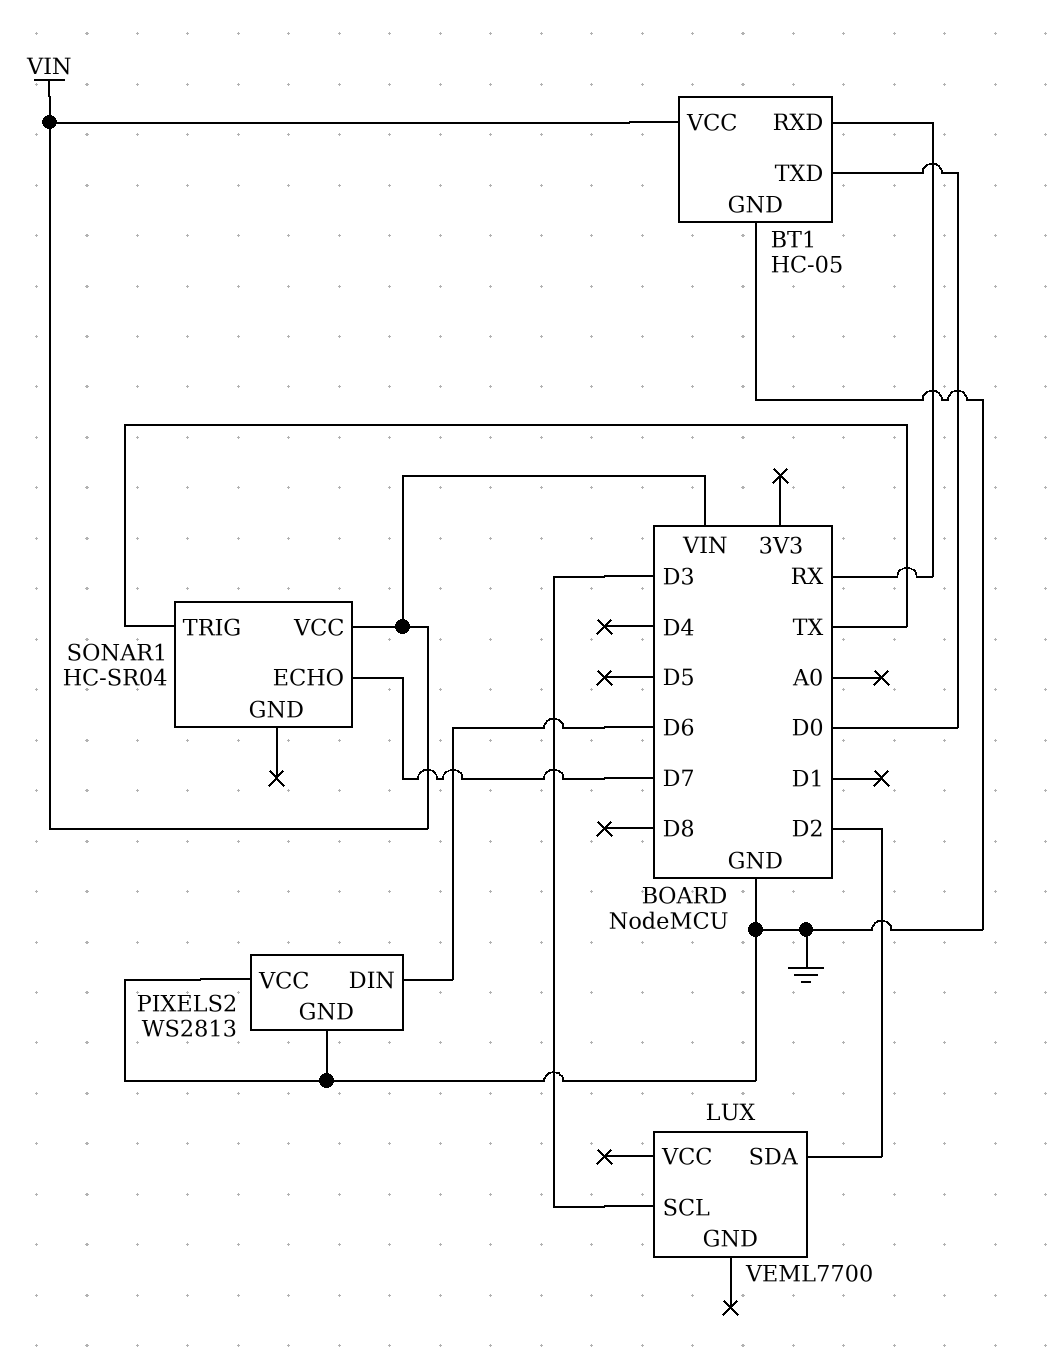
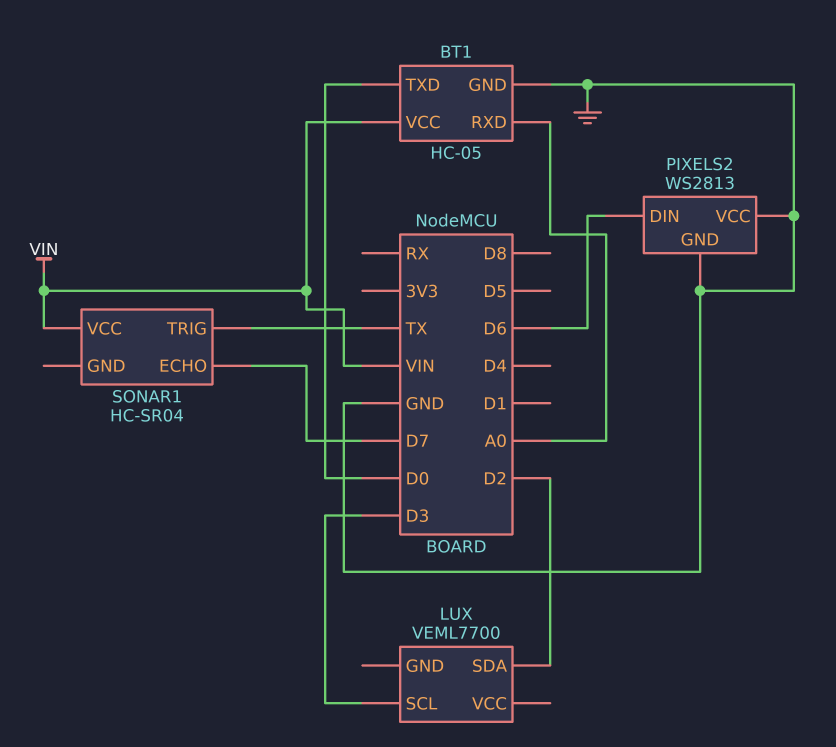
BT1 pin RXD: RX -> A0

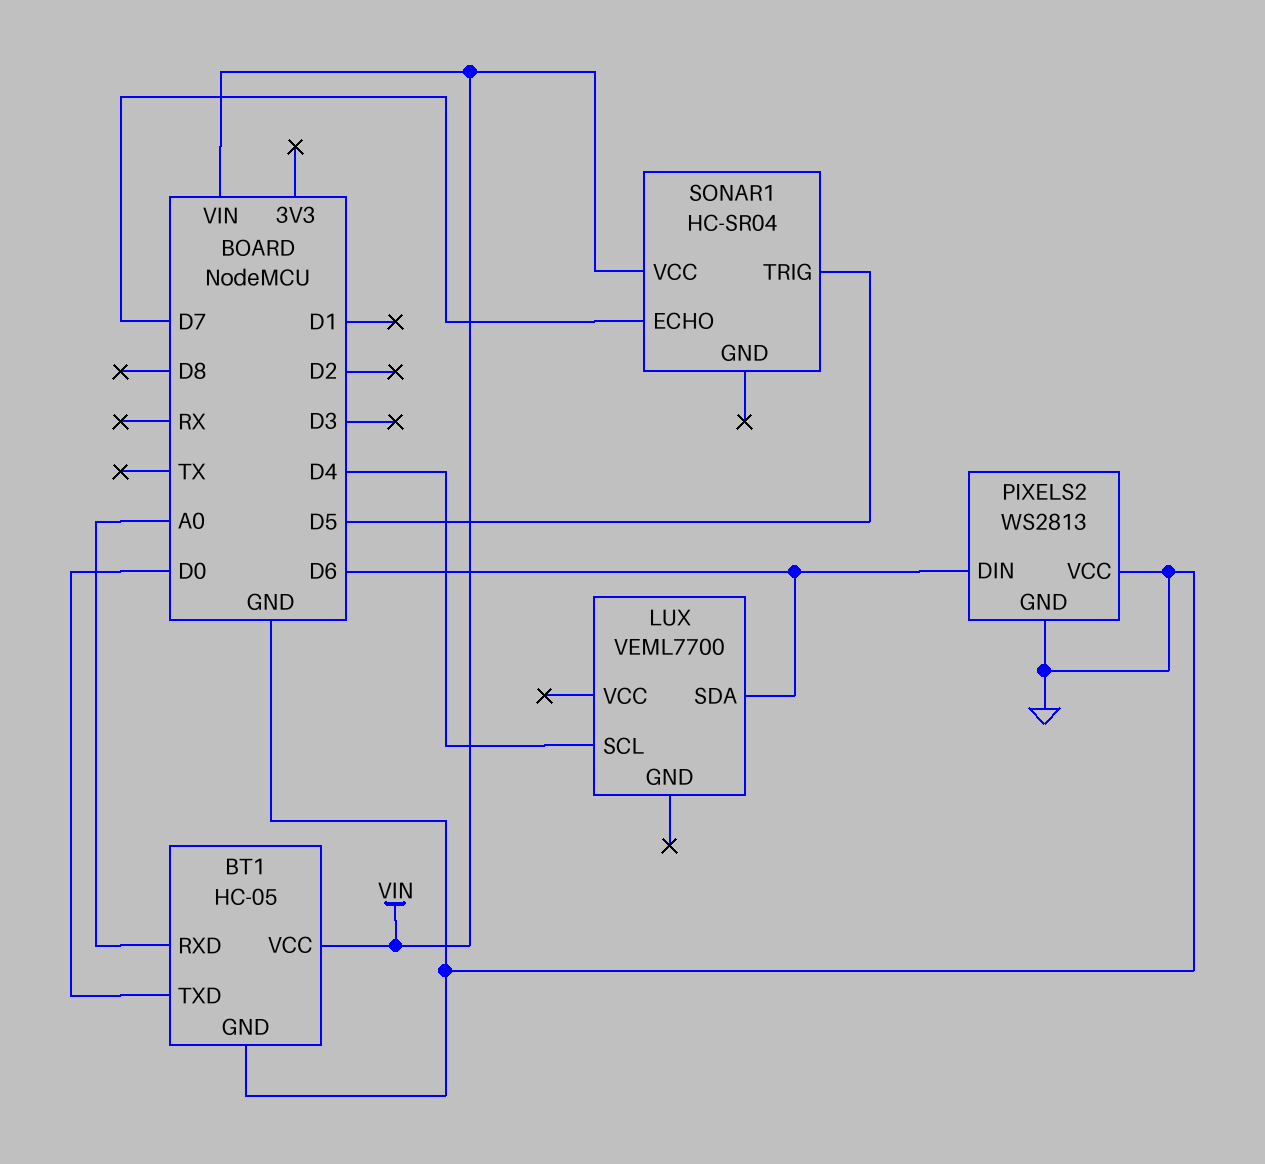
LUX pin SCL: D3 -> D4
LUX pin SDA: D2 -> D6
SONAR1 pin TRIG: TX -> D5

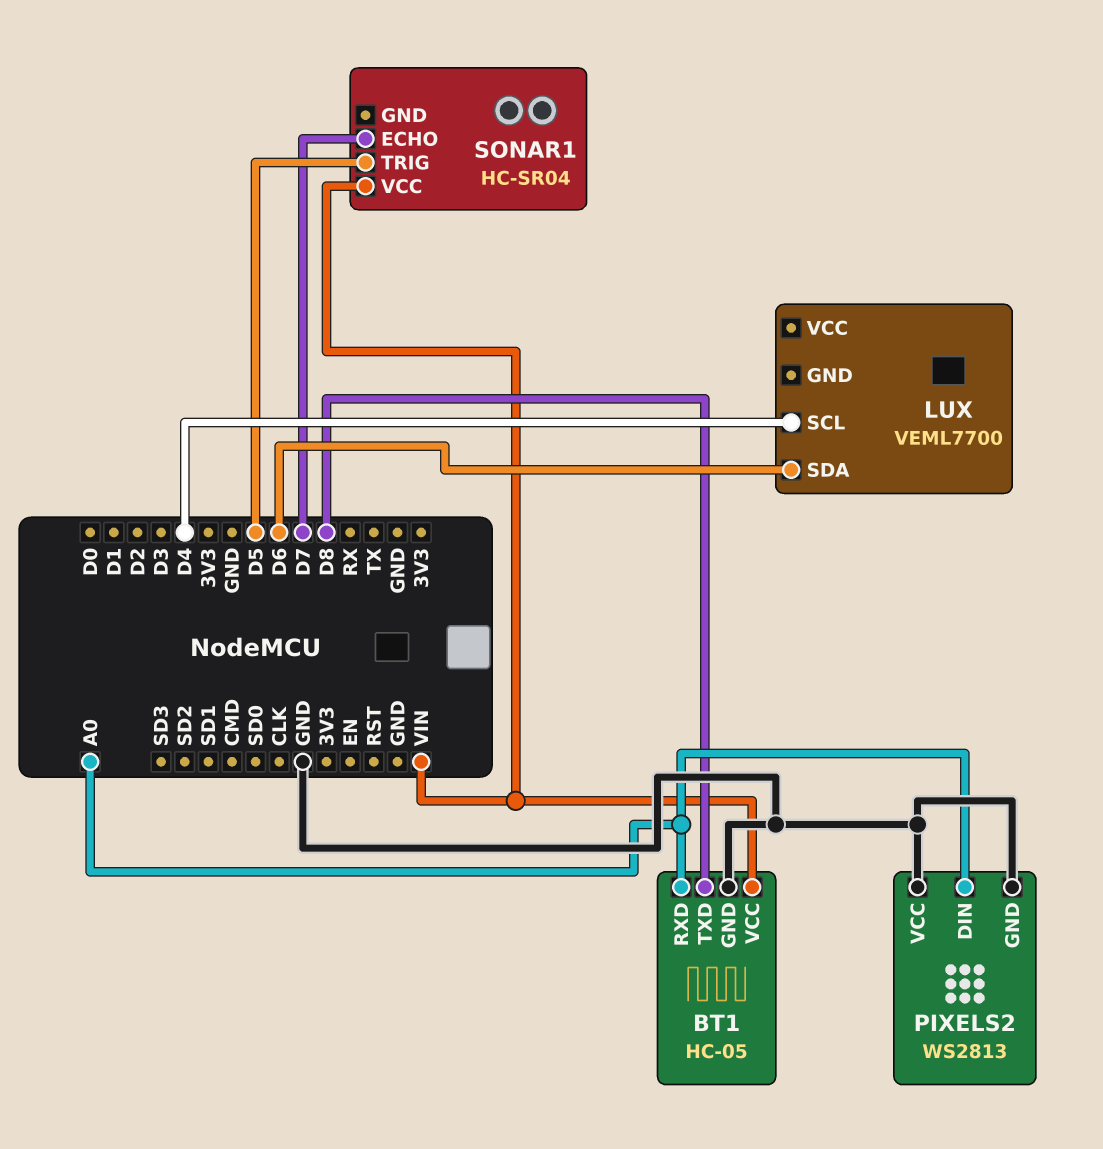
BT1 pin TXD: D0 -> D8
PIXELS2 pin DIN: D6 -> A0

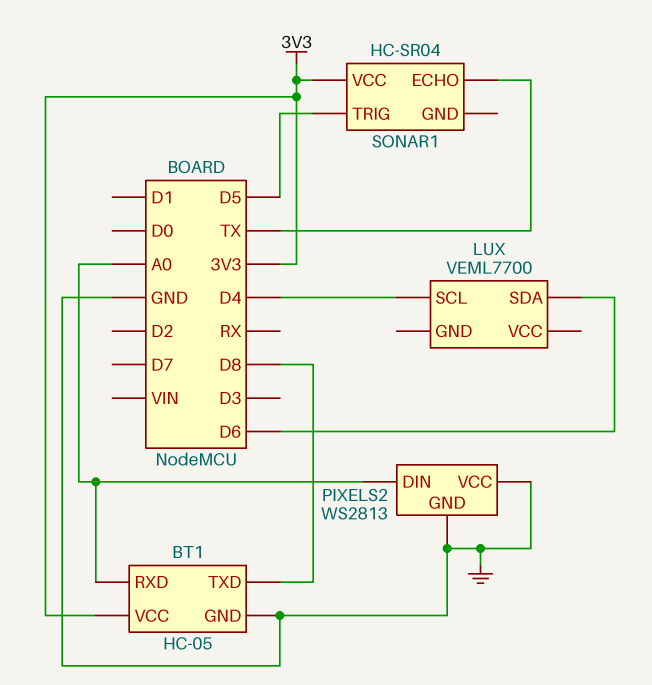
BT1 pin VCC: VIN -> 3V3
SONAR1 pin ECHO: D7 -> TX
SONAR1 pin VCC: VIN -> 3V3

